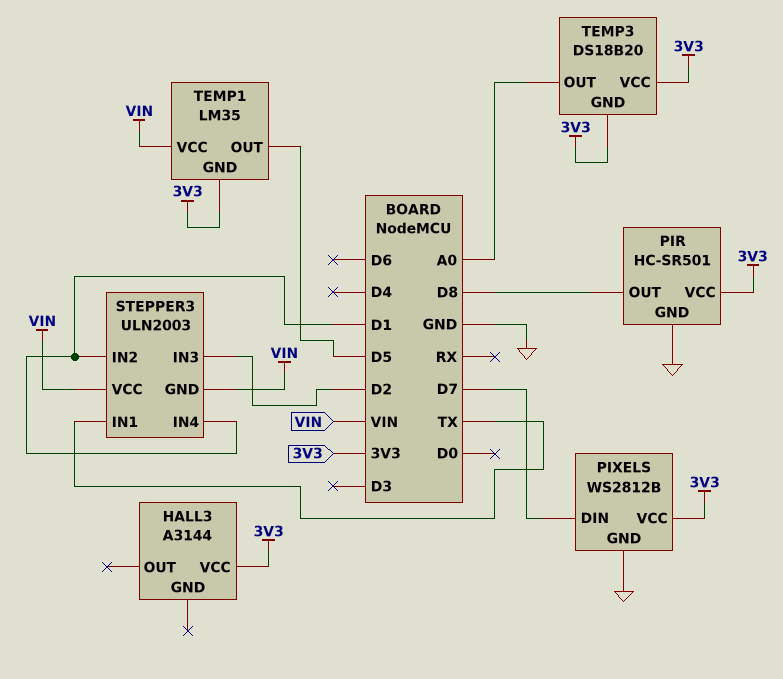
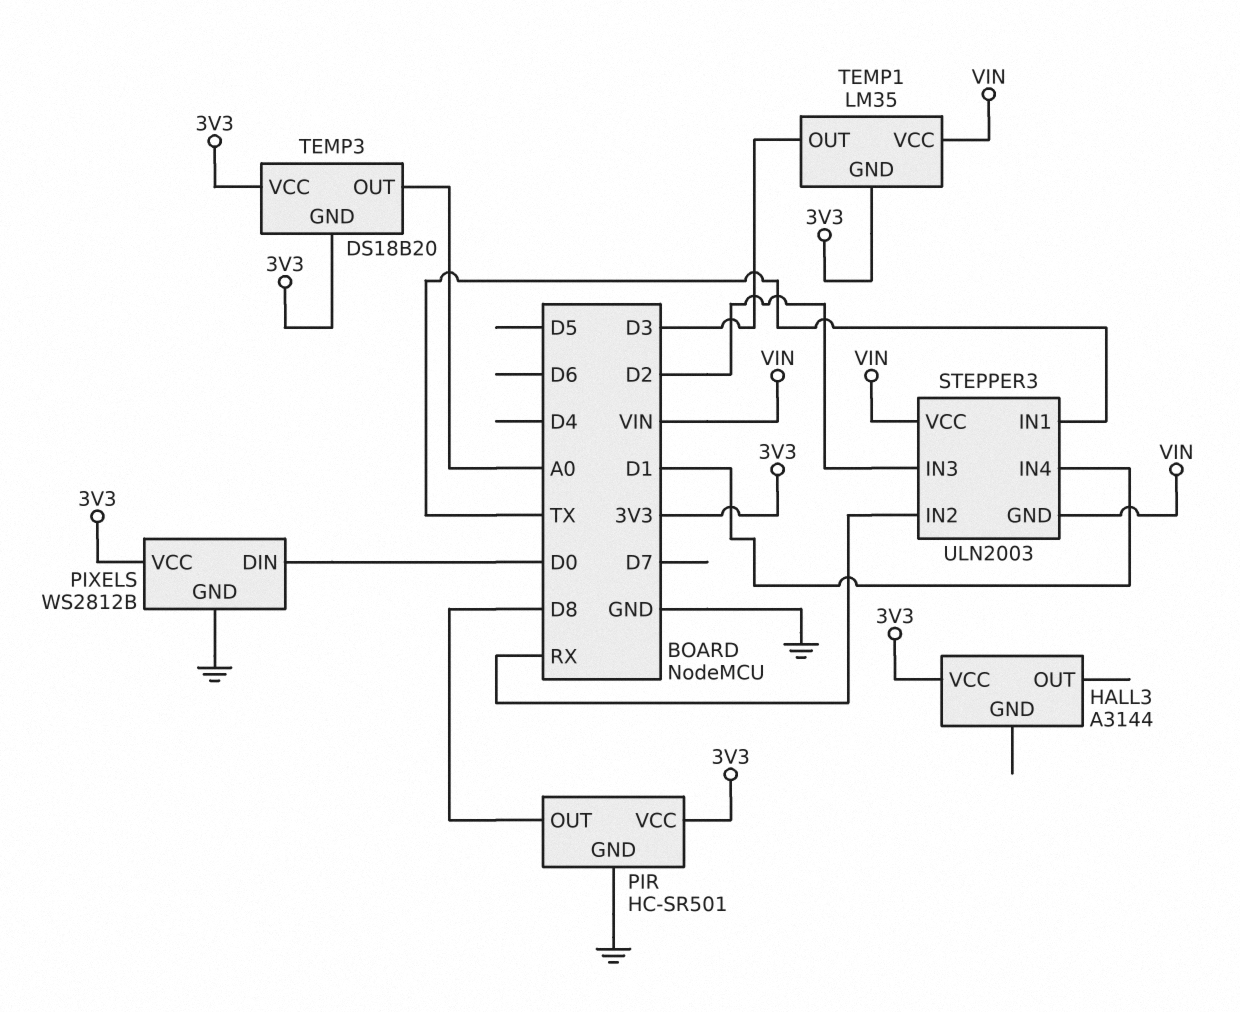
PIXELS pin DIN: D7 -> D0
STEPPER3 pin IN2: D1 -> RX
TEMP1 pin OUT: D5 -> D3

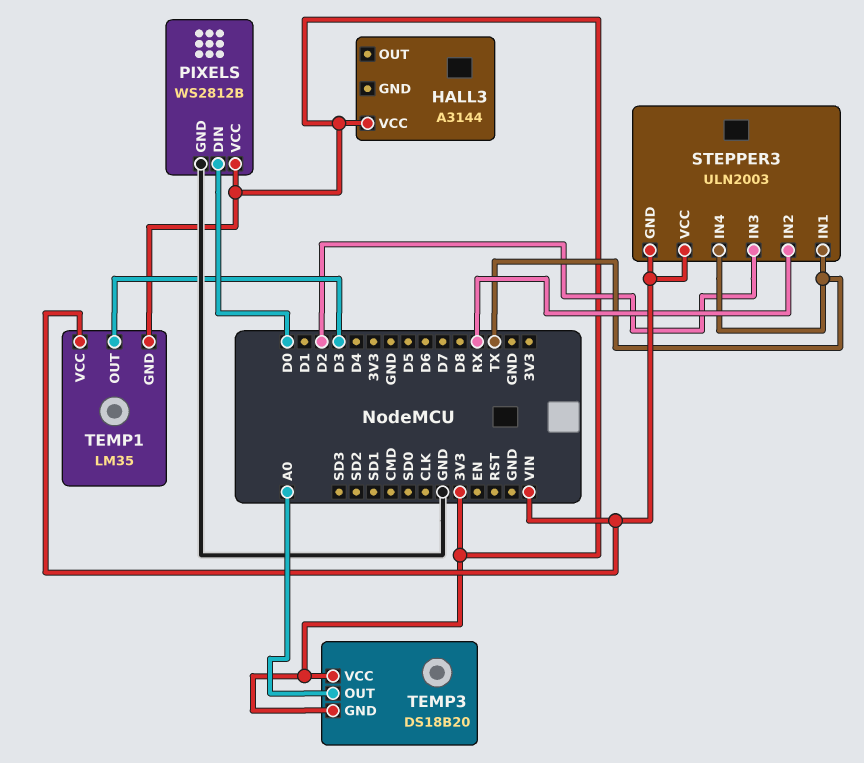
PIR: HC-SR501 -> none
PIR pin GND: GND -> none
PIR pin OUT: D8 -> none
PIR pin VCC: 3V3 -> none
STEPPER3 pin IN4: D1 -> TX

